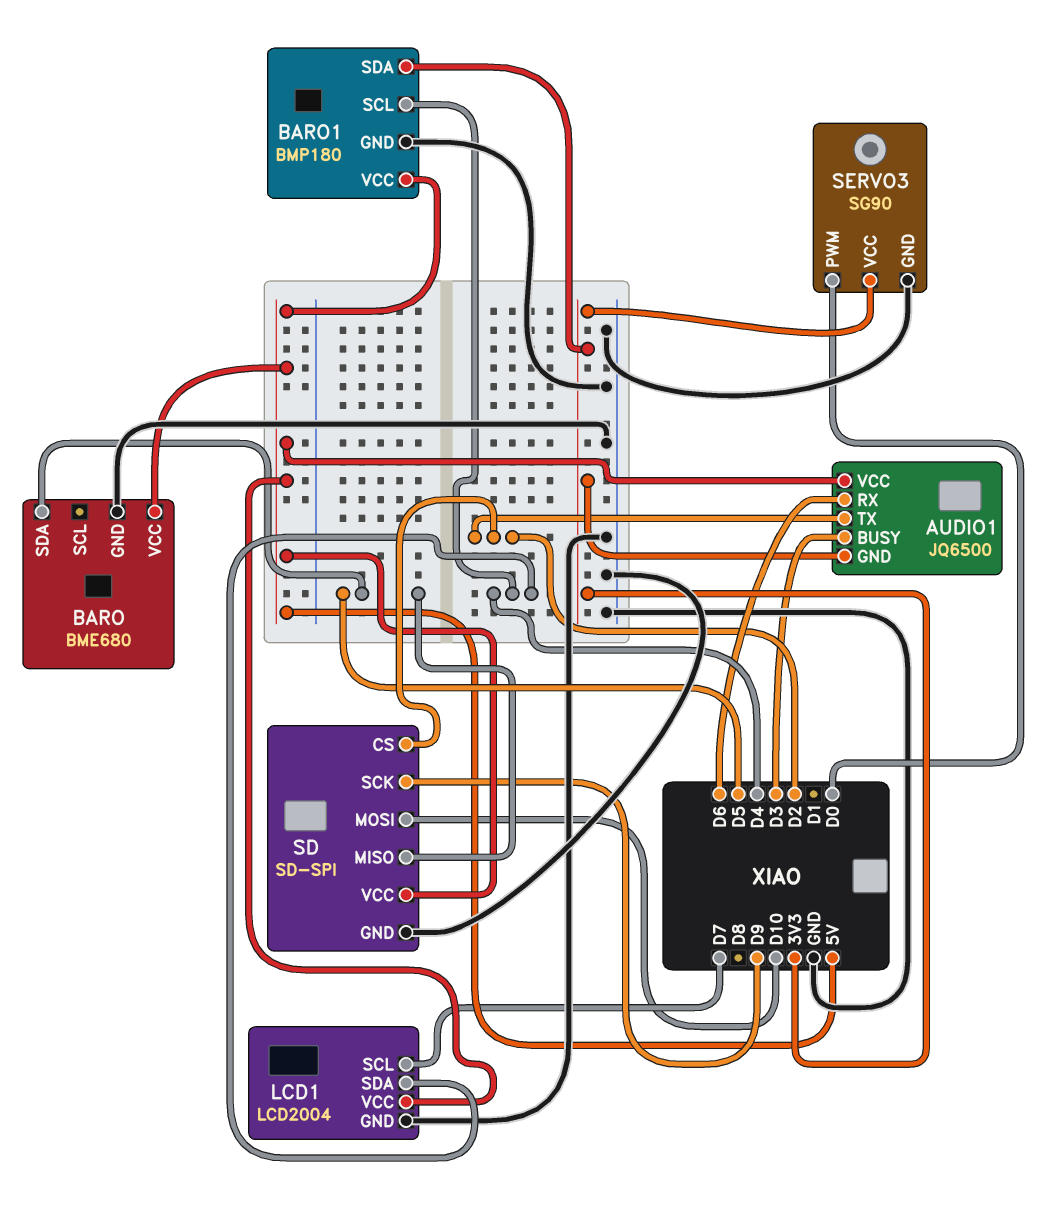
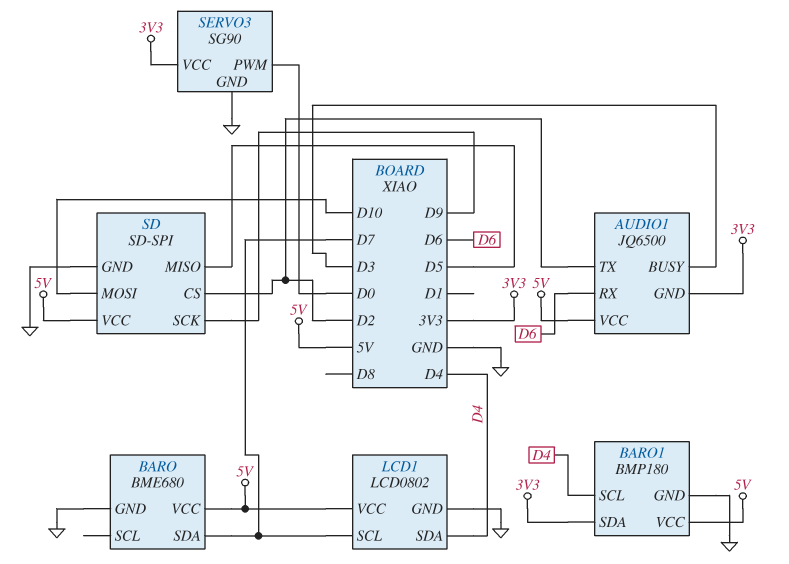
BARO pin SDA: D5 -> D7
LCD1: LCD2004 -> LCD0802

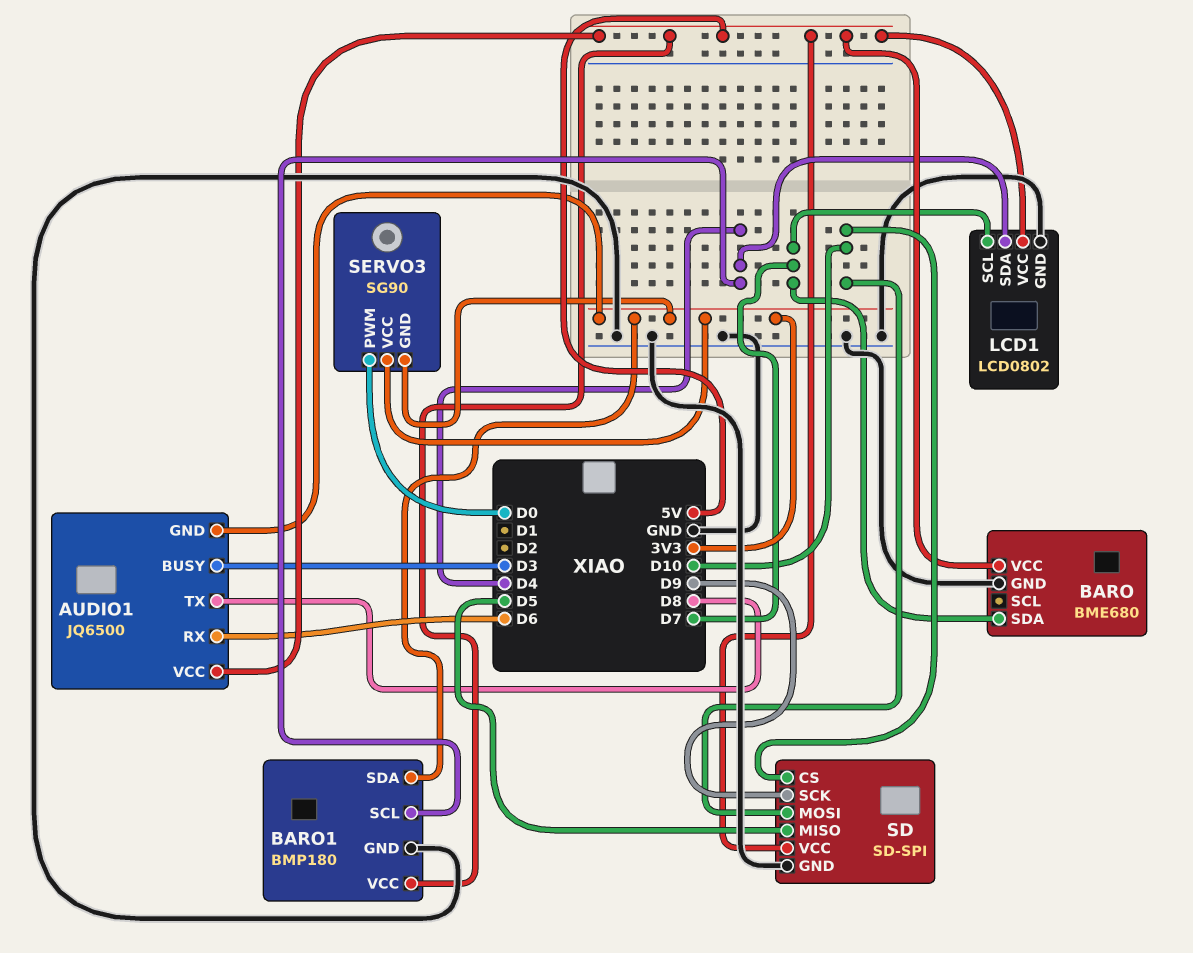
AUDIO1 pin TX: D2 -> D8
SD pin CS: D2 -> D10
SERVO3 pin GND: GND -> 3V3

